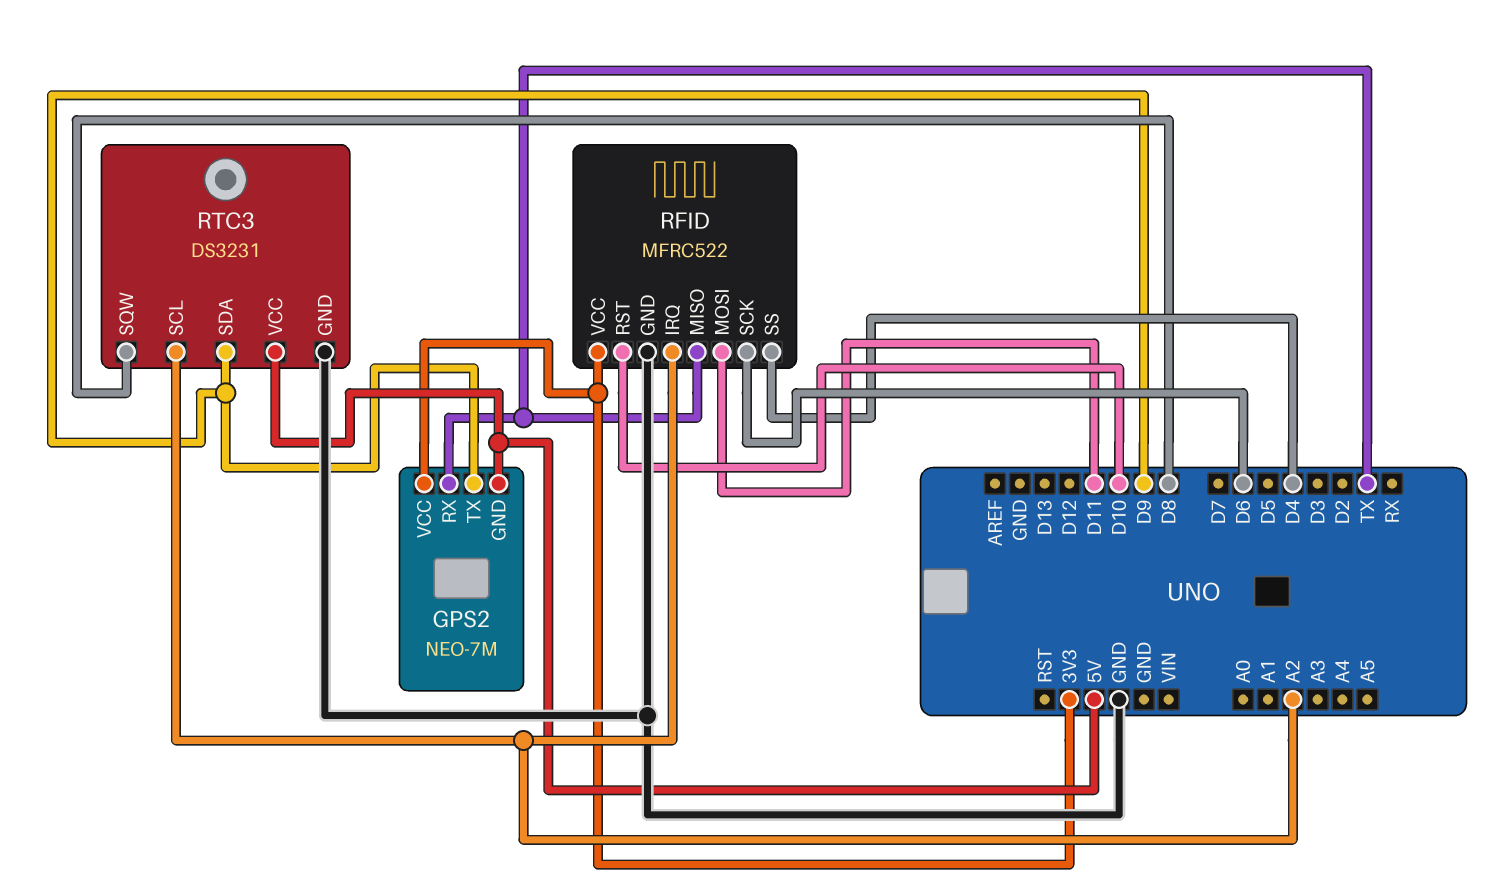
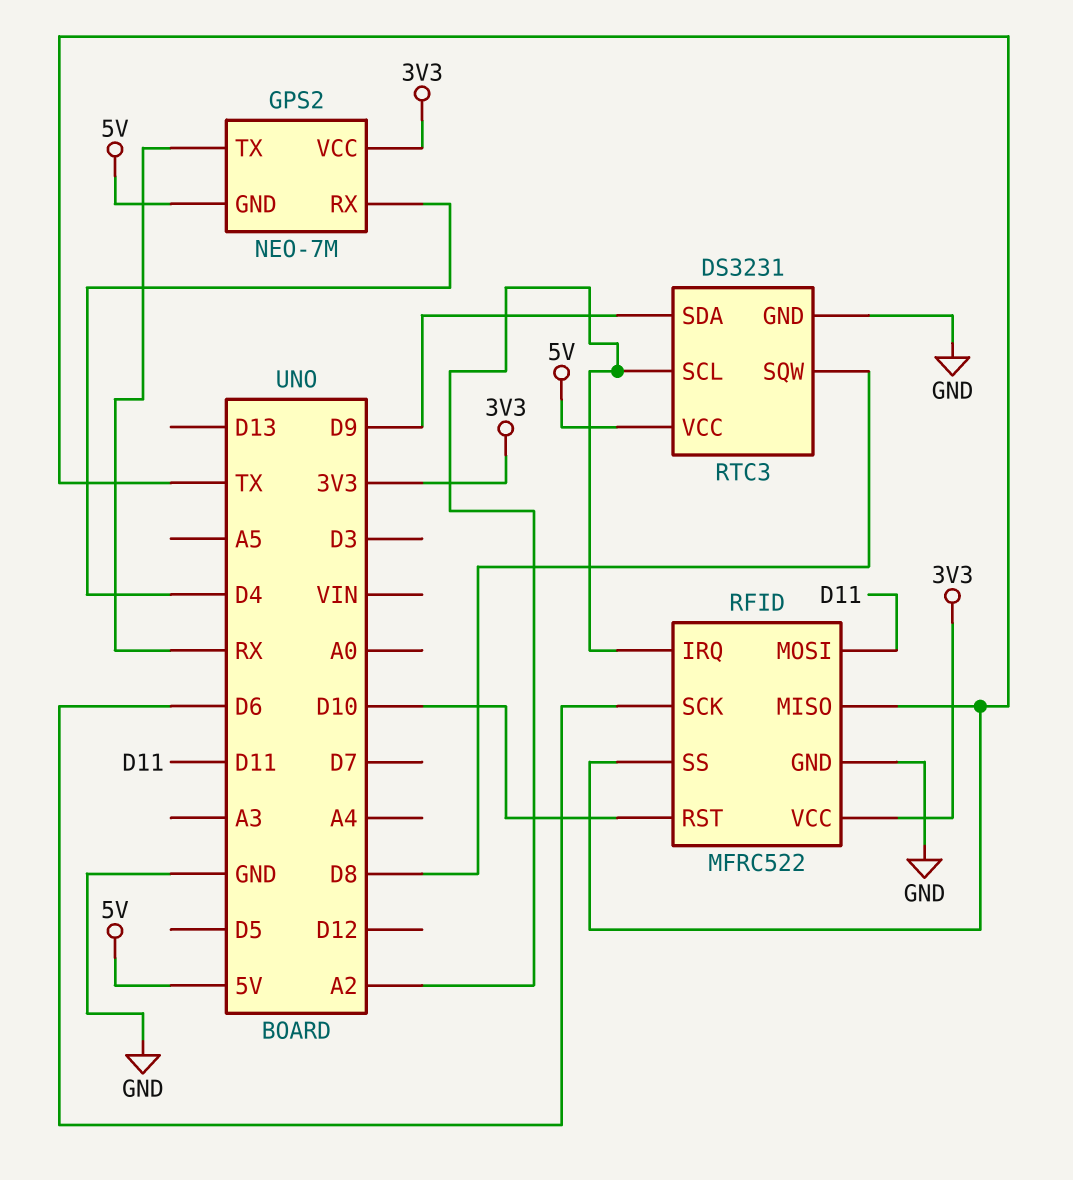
GPS2 pin RX: TX -> D4
GPS2 pin TX: D9 -> RX
RFID pin SS: D4 -> TX

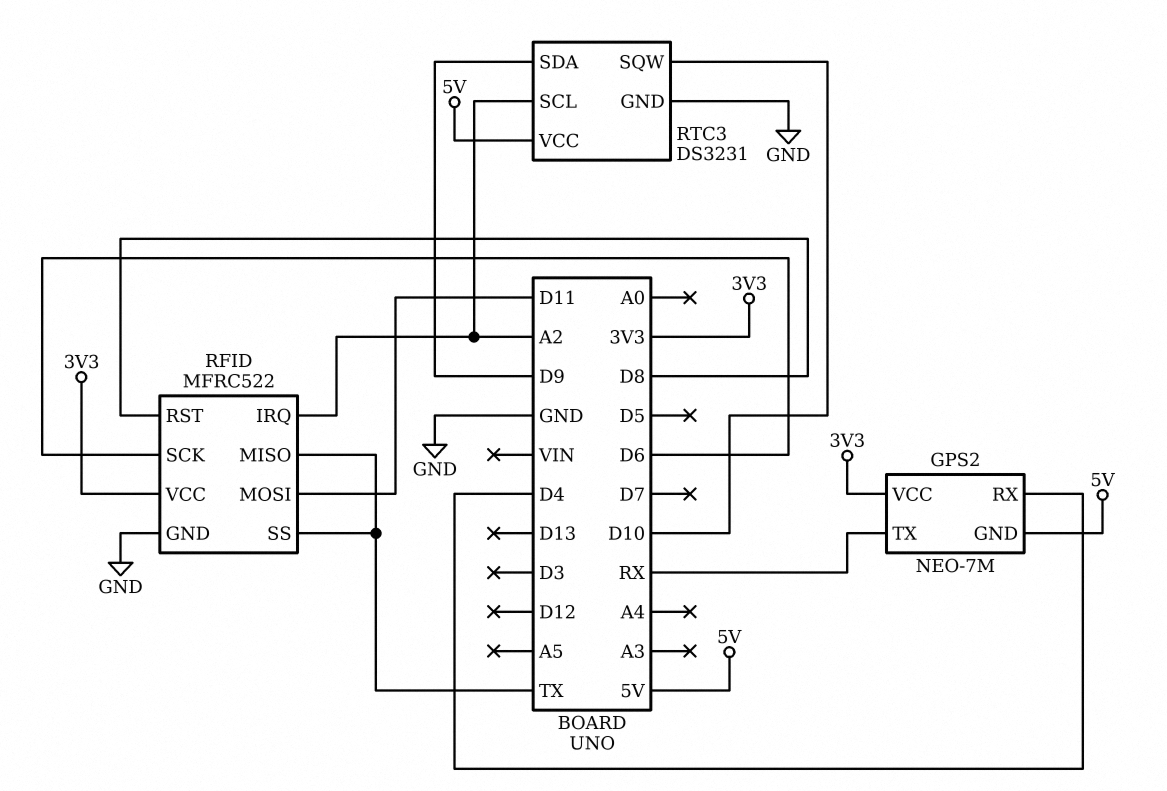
RFID pin RST: D10 -> D8
RTC3 pin SQW: D8 -> D10

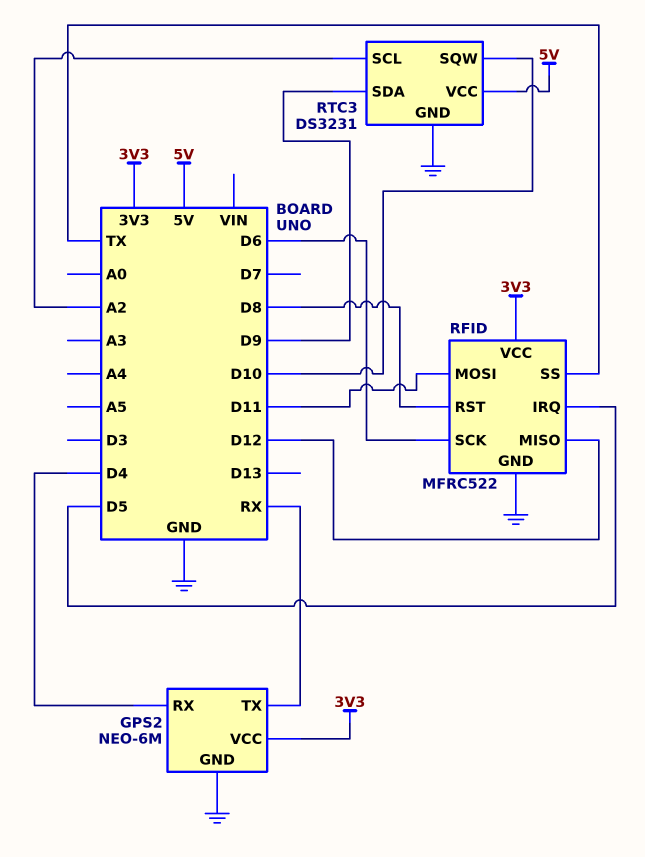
GPS2: NEO-7M -> NEO-6M
GPS2 pin GND: 5V -> GND
RFID pin IRQ: A2 -> D5
RFID pin MISO: TX -> D12

